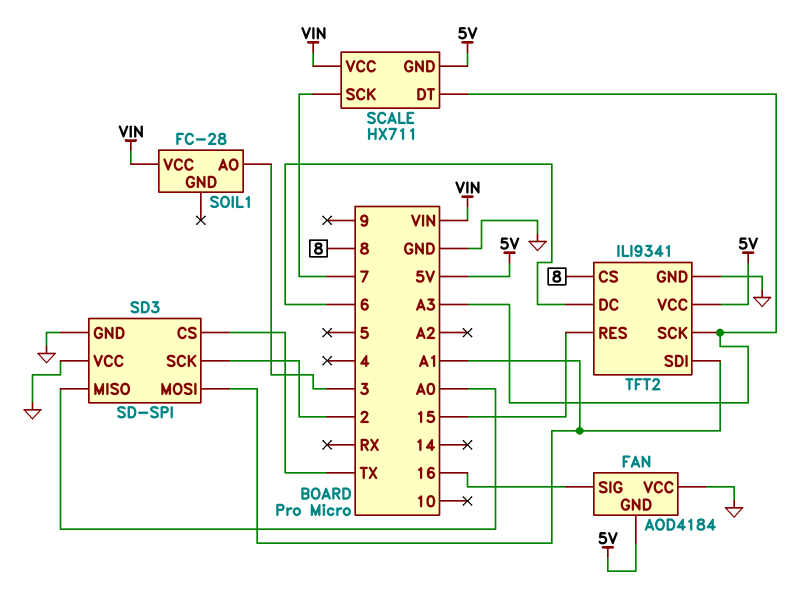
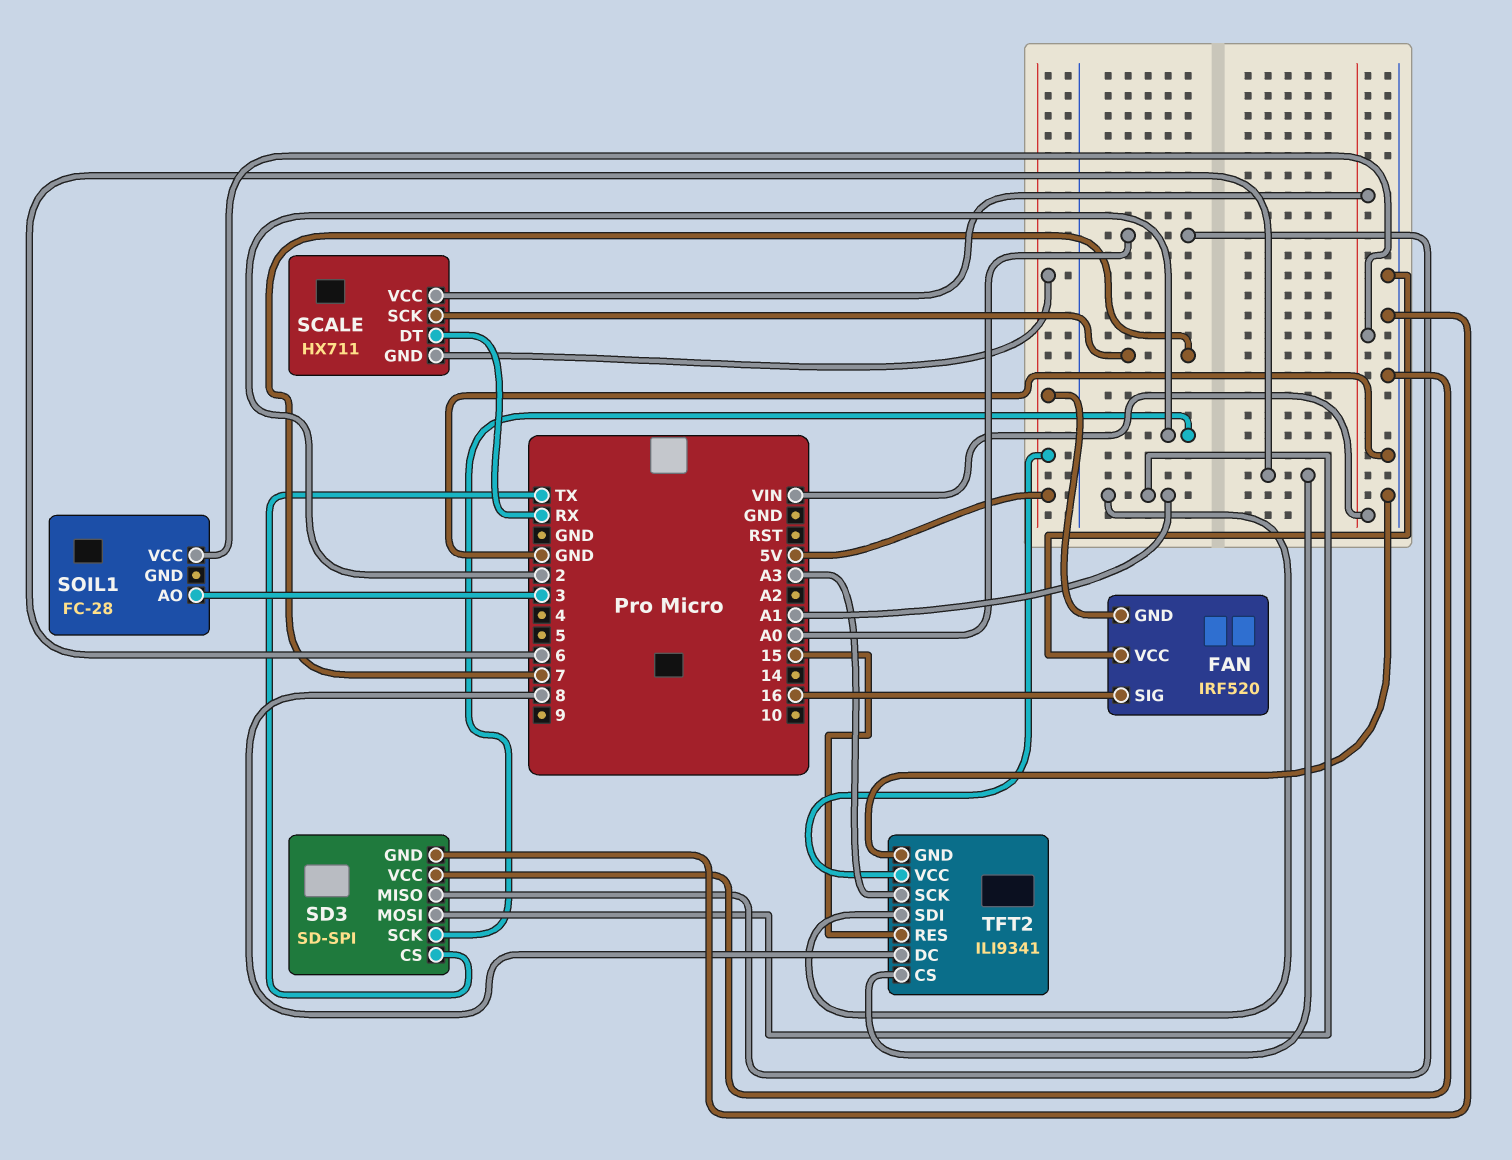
FAN: AOD4184 -> IRF520
SCALE pin DT: A3 -> RX
TFT2 pin CS: 8 -> 6
TFT2 pin DC: 6 -> 8

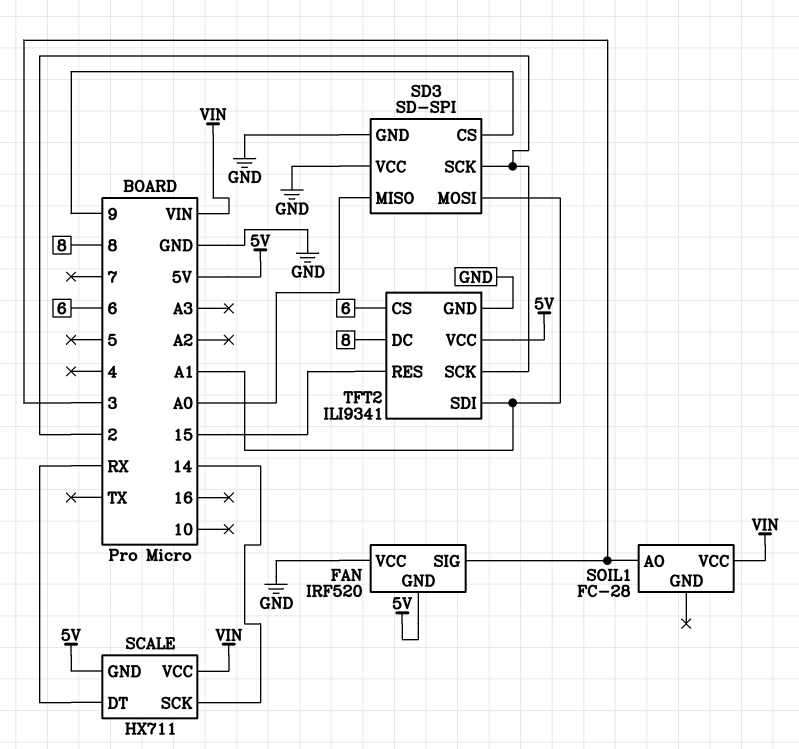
FAN pin SIG: 16 -> 3
SCALE pin SCK: 7 -> 14
SD3 pin CS: TX -> 9
TFT2 pin SCK: A3 -> 2

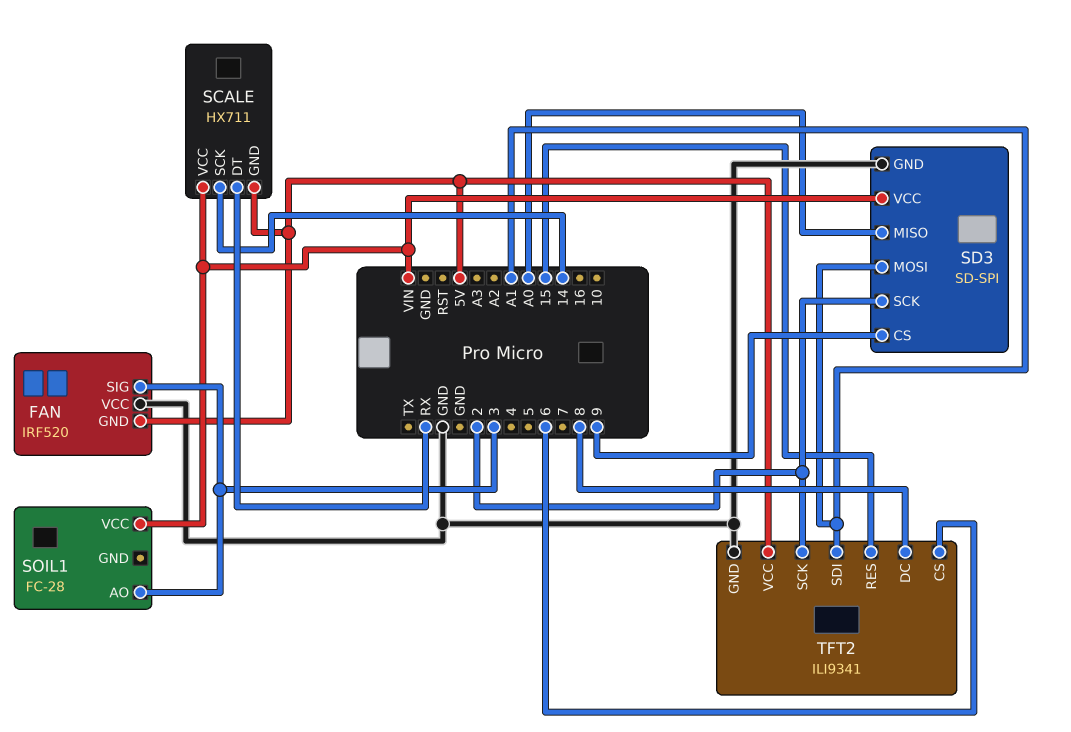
SD3 pin VCC: GND -> VIN

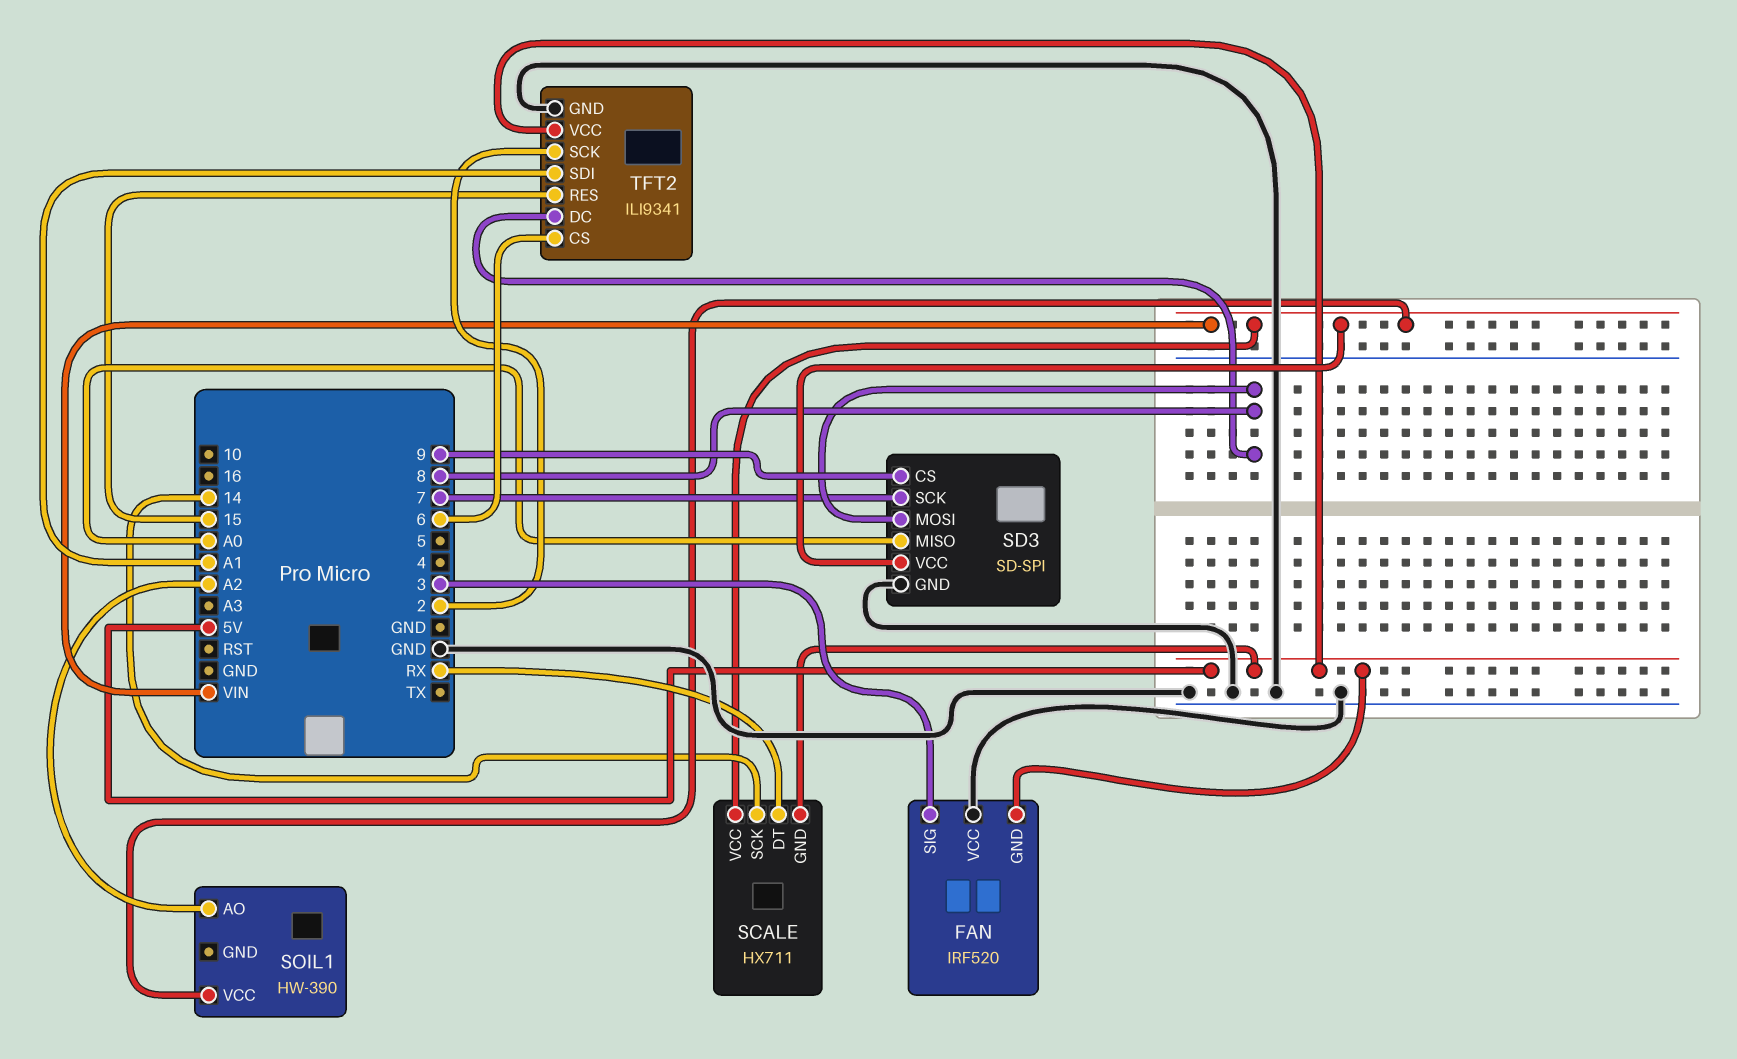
SD3 pin MOSI: A1 -> 8
SD3 pin SCK: 2 -> 7
SOIL1: FC-28 -> HW-390
SOIL1 pin AO: 3 -> A2

